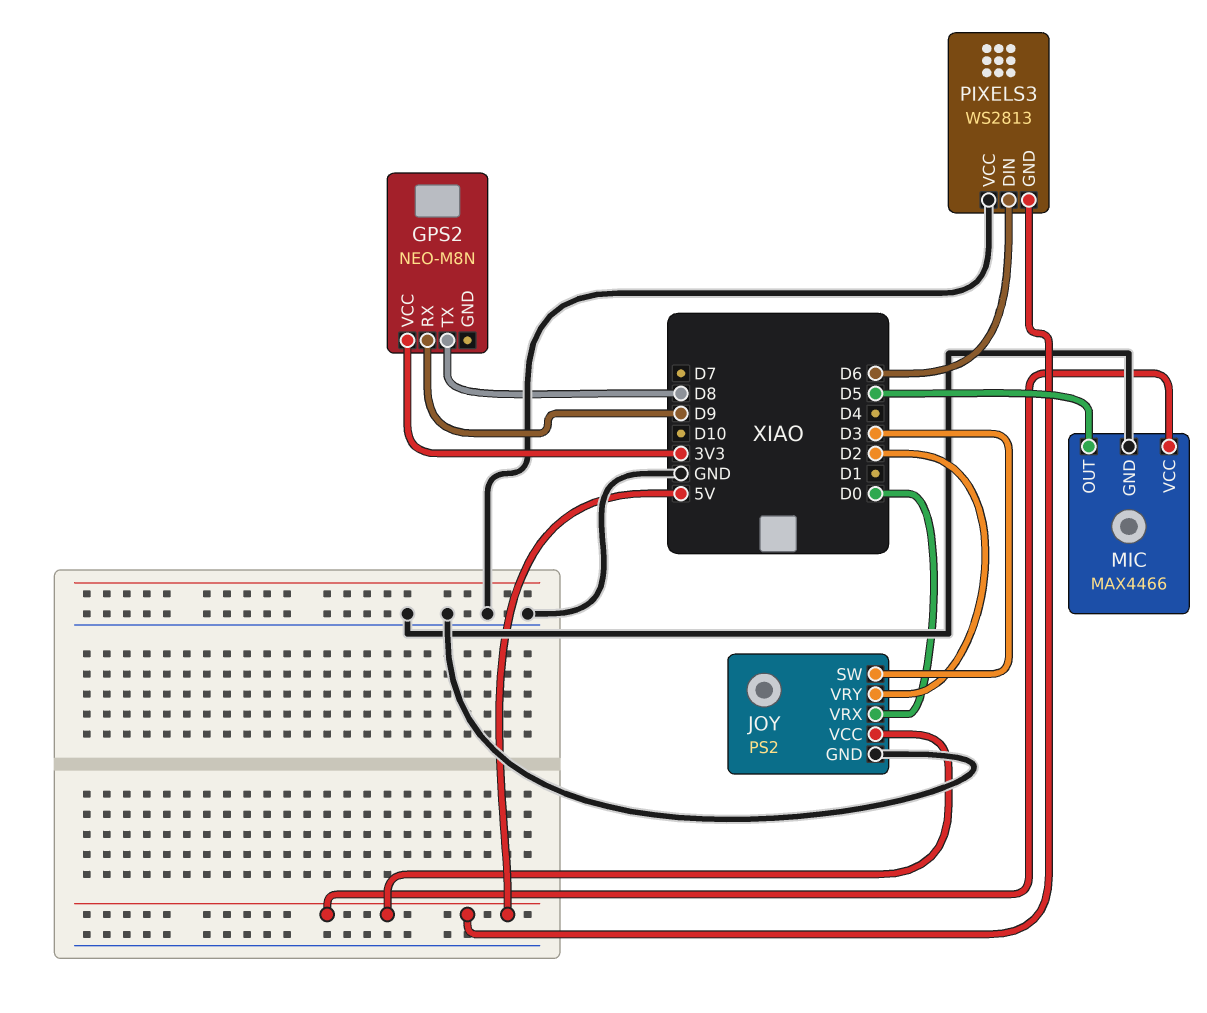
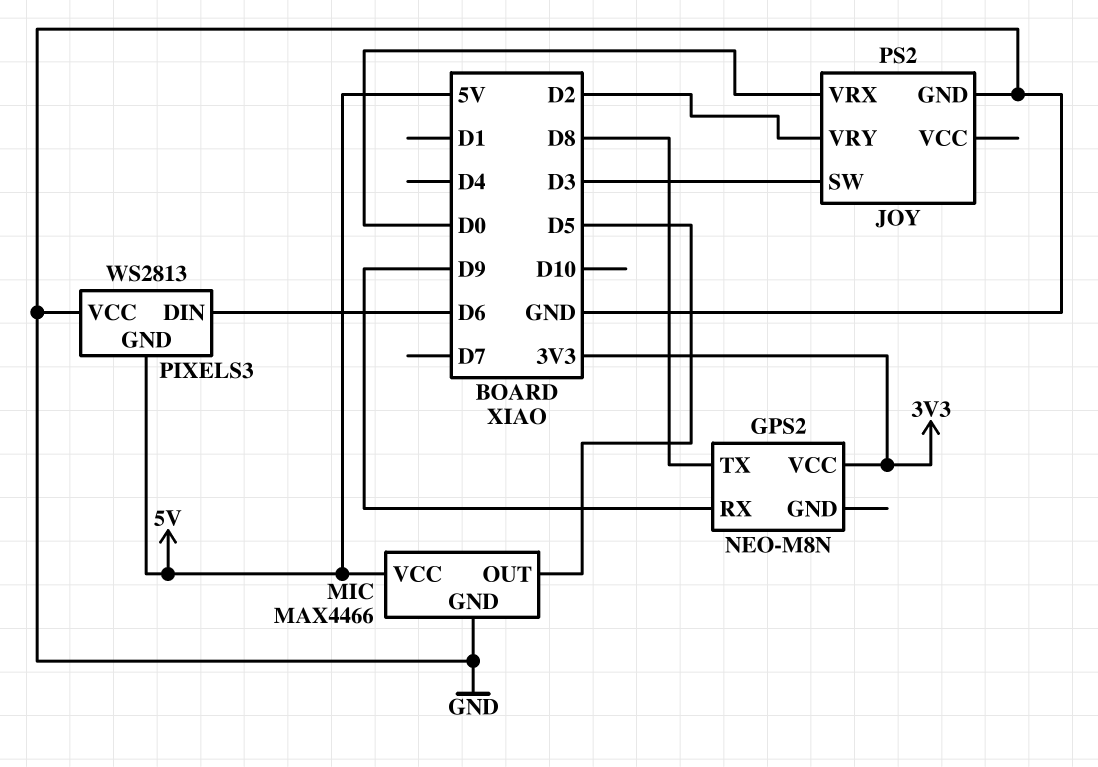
JOY pin VCC: 5V -> none

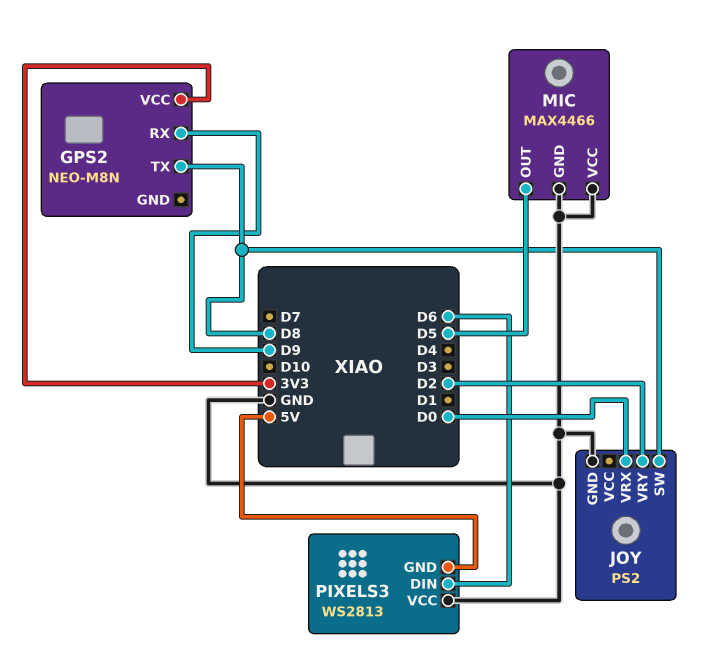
JOY pin SW: D3 -> D8
MIC pin VCC: 5V -> GND

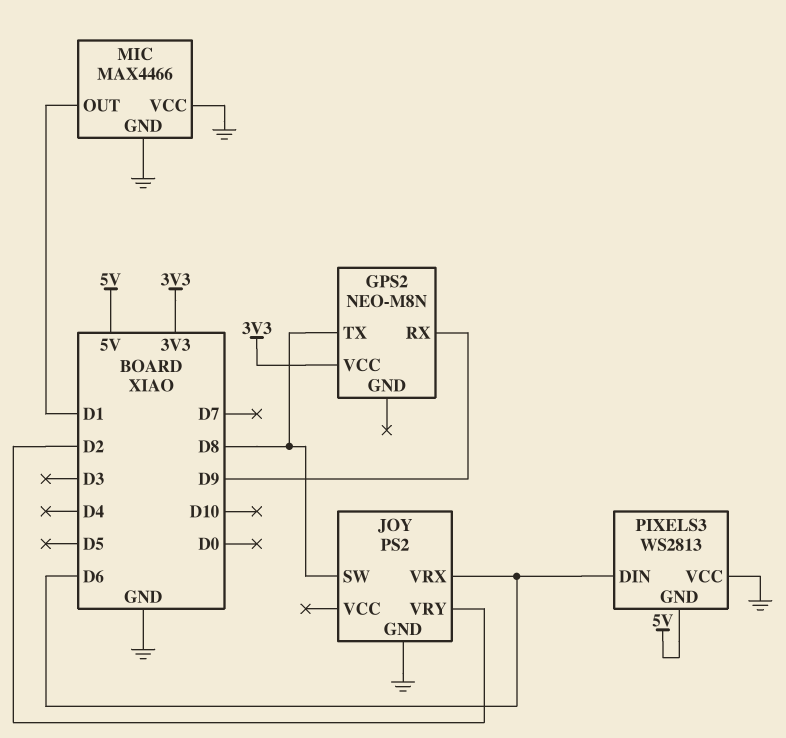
JOY pin VRX: D0 -> D6
MIC pin OUT: D5 -> D1

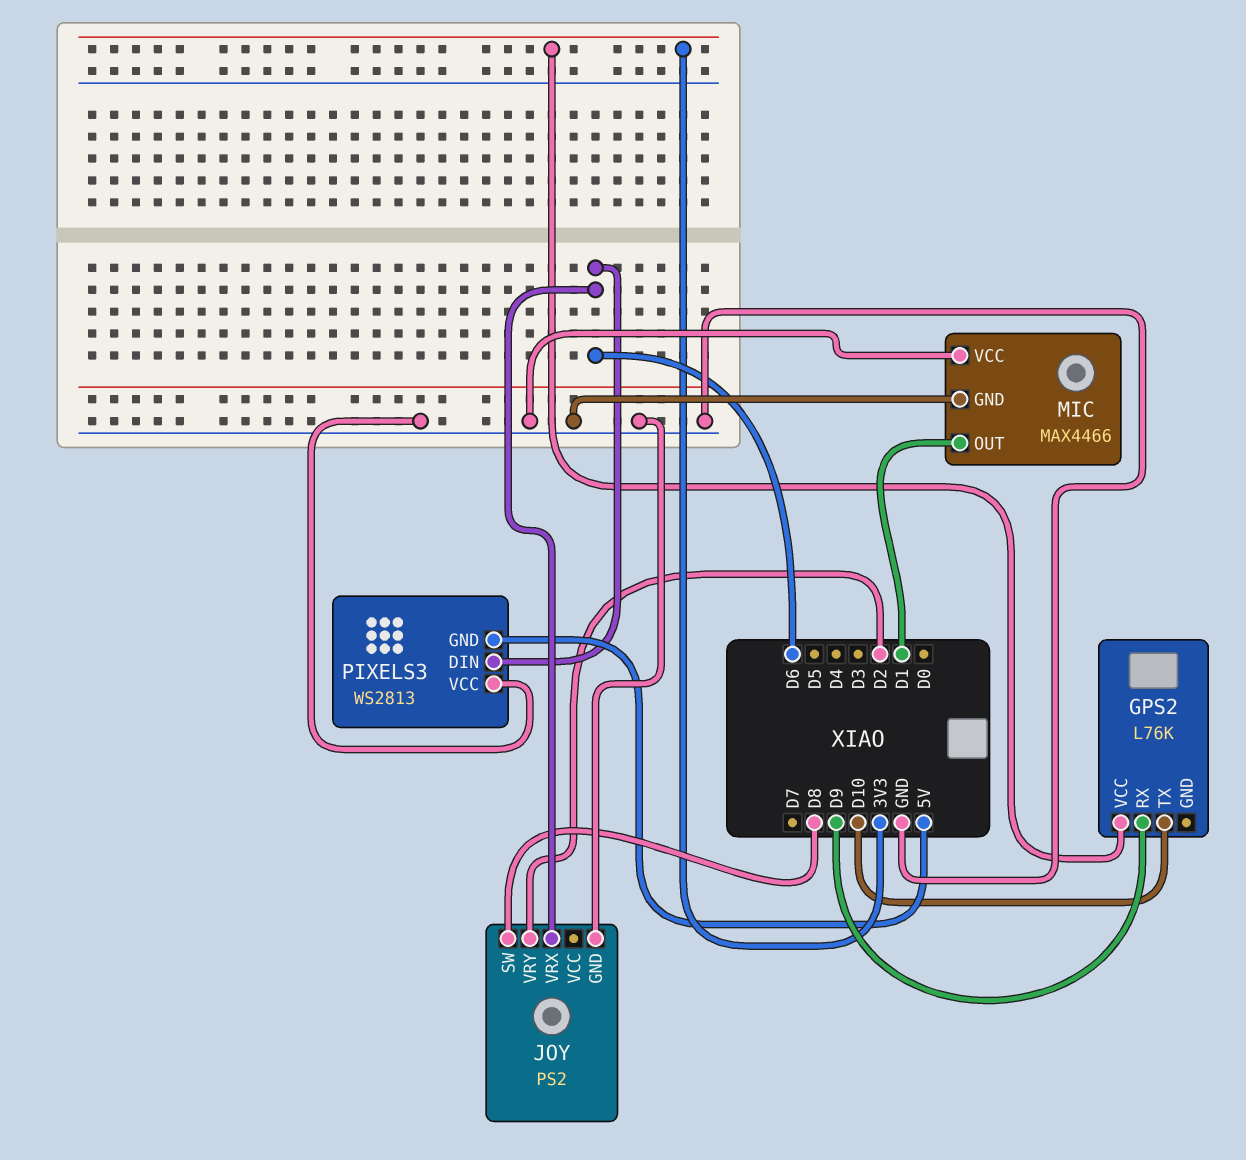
GPS2: NEO-M8N -> L76K
GPS2 pin TX: D8 -> D10

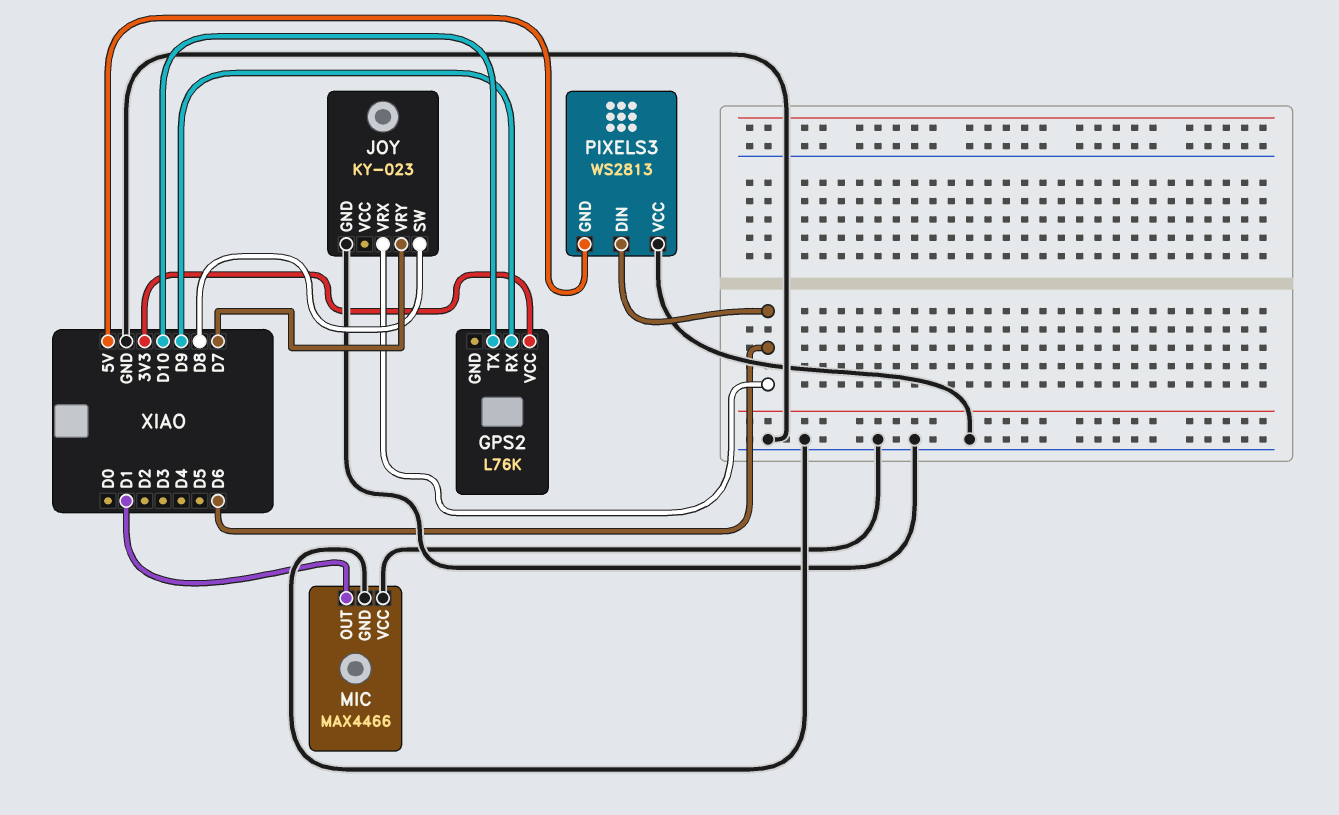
JOY: PS2 -> KY-023
JOY pin VRY: D2 -> D7

